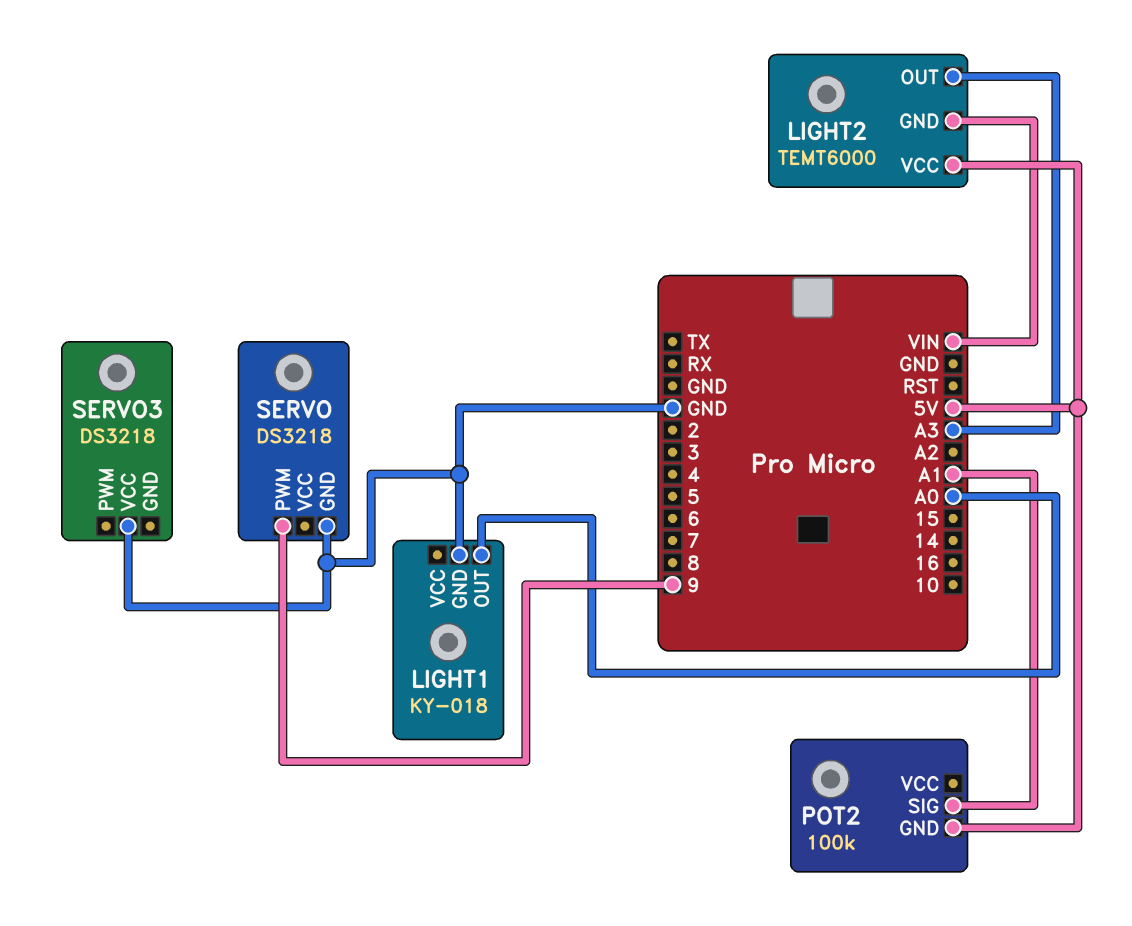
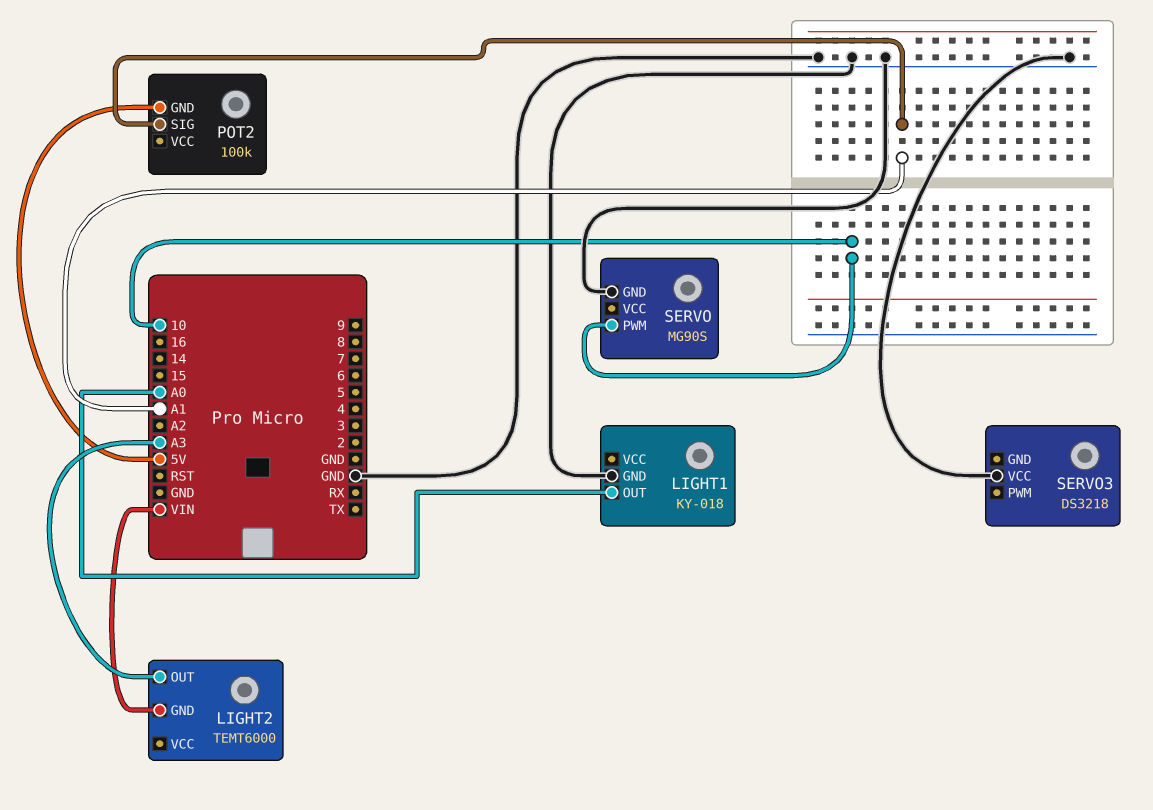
LIGHT2 pin VCC: 5V -> none
SERVO: DS3218 -> MG90S
SERVO pin PWM: 9 -> 10

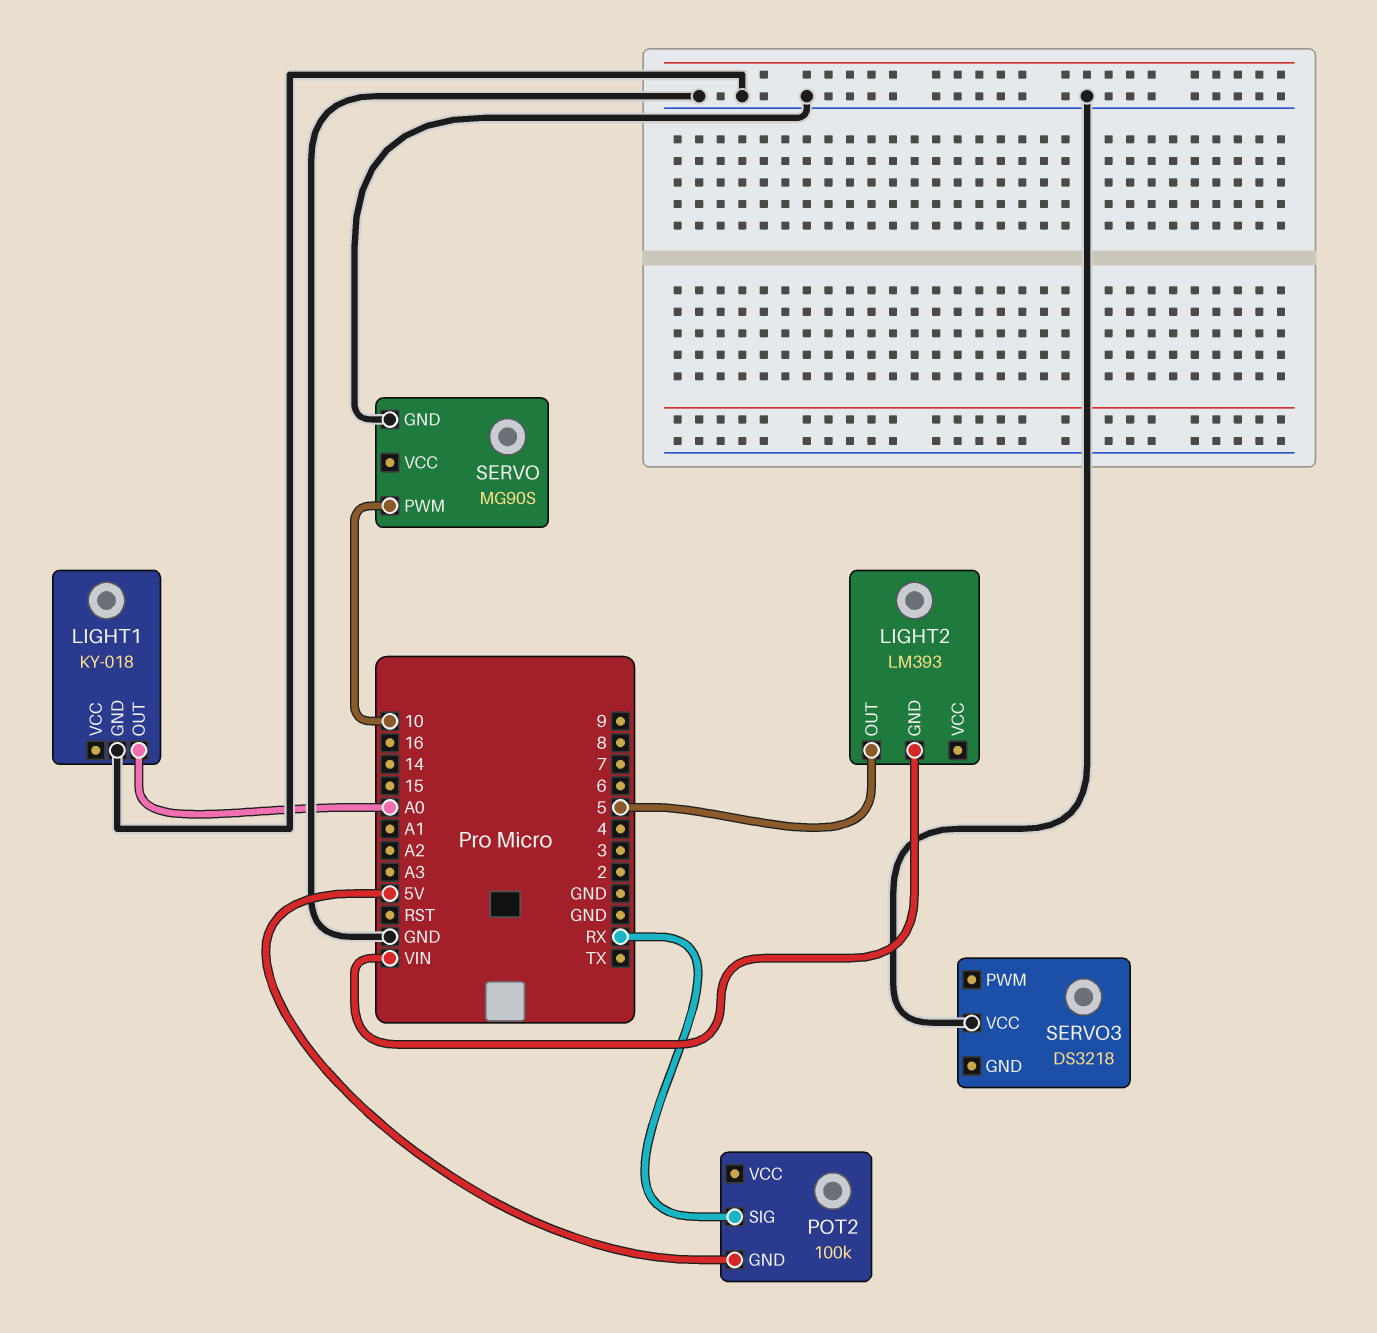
LIGHT2: TEMT6000 -> LM393
LIGHT2 pin OUT: A3 -> 5
POT2 pin SIG: A1 -> RX

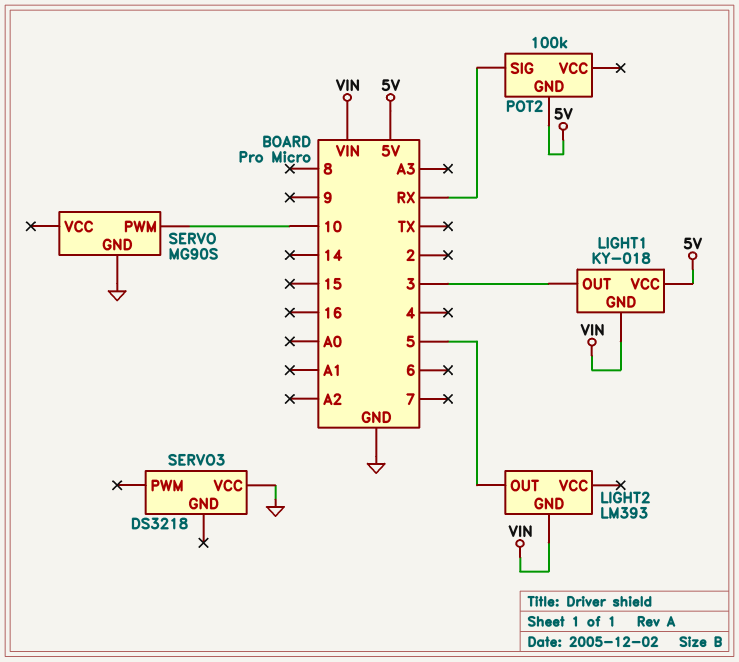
LIGHT1 pin GND: GND -> VIN
LIGHT1 pin OUT: A0 -> 3
LIGHT1 pin VCC: none -> 5V

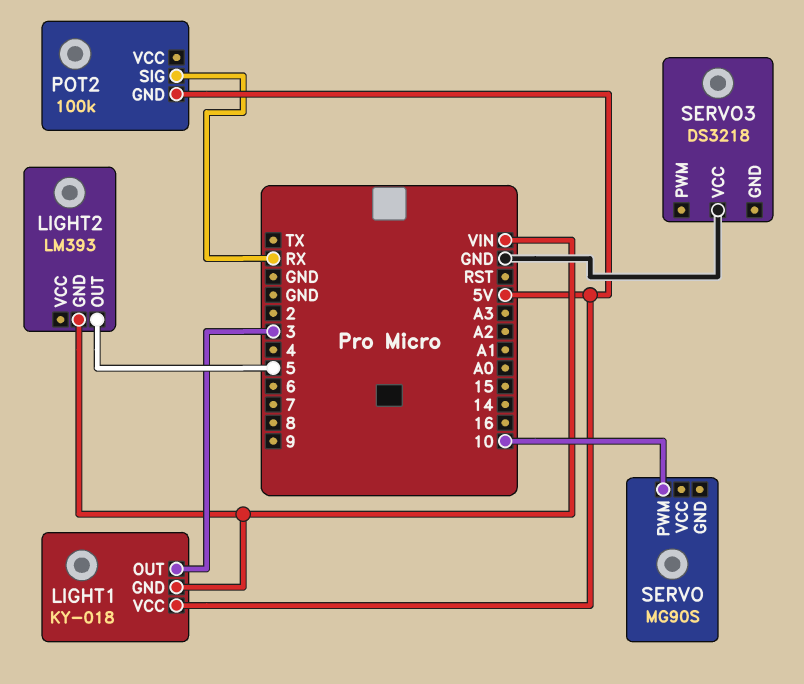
SERVO pin GND: GND -> none

